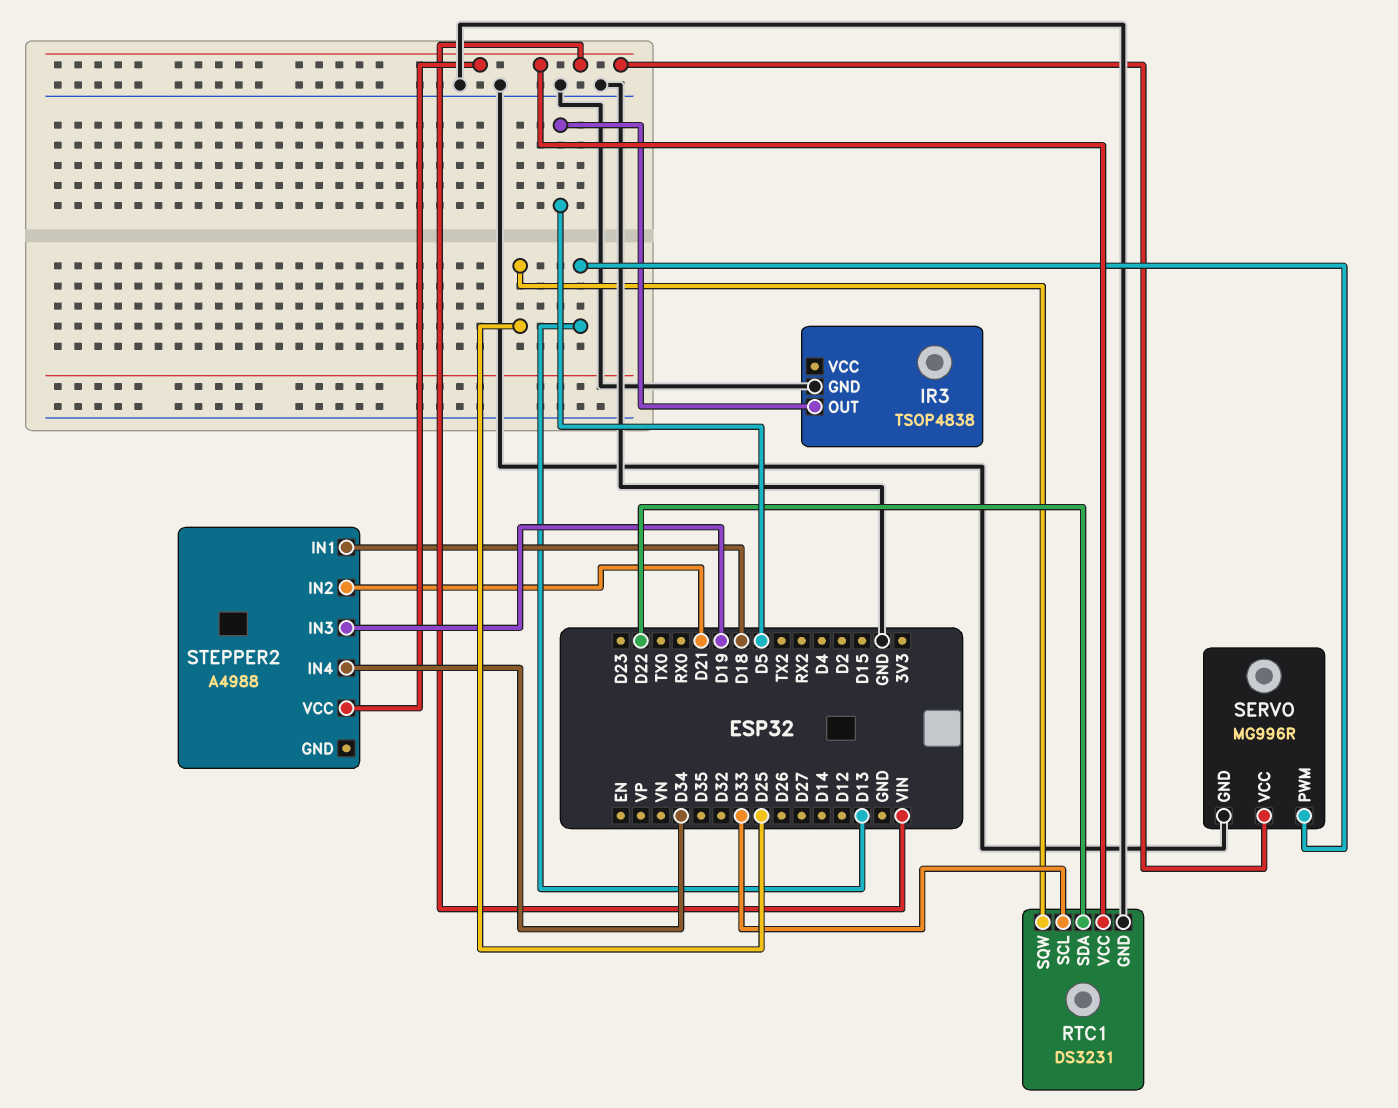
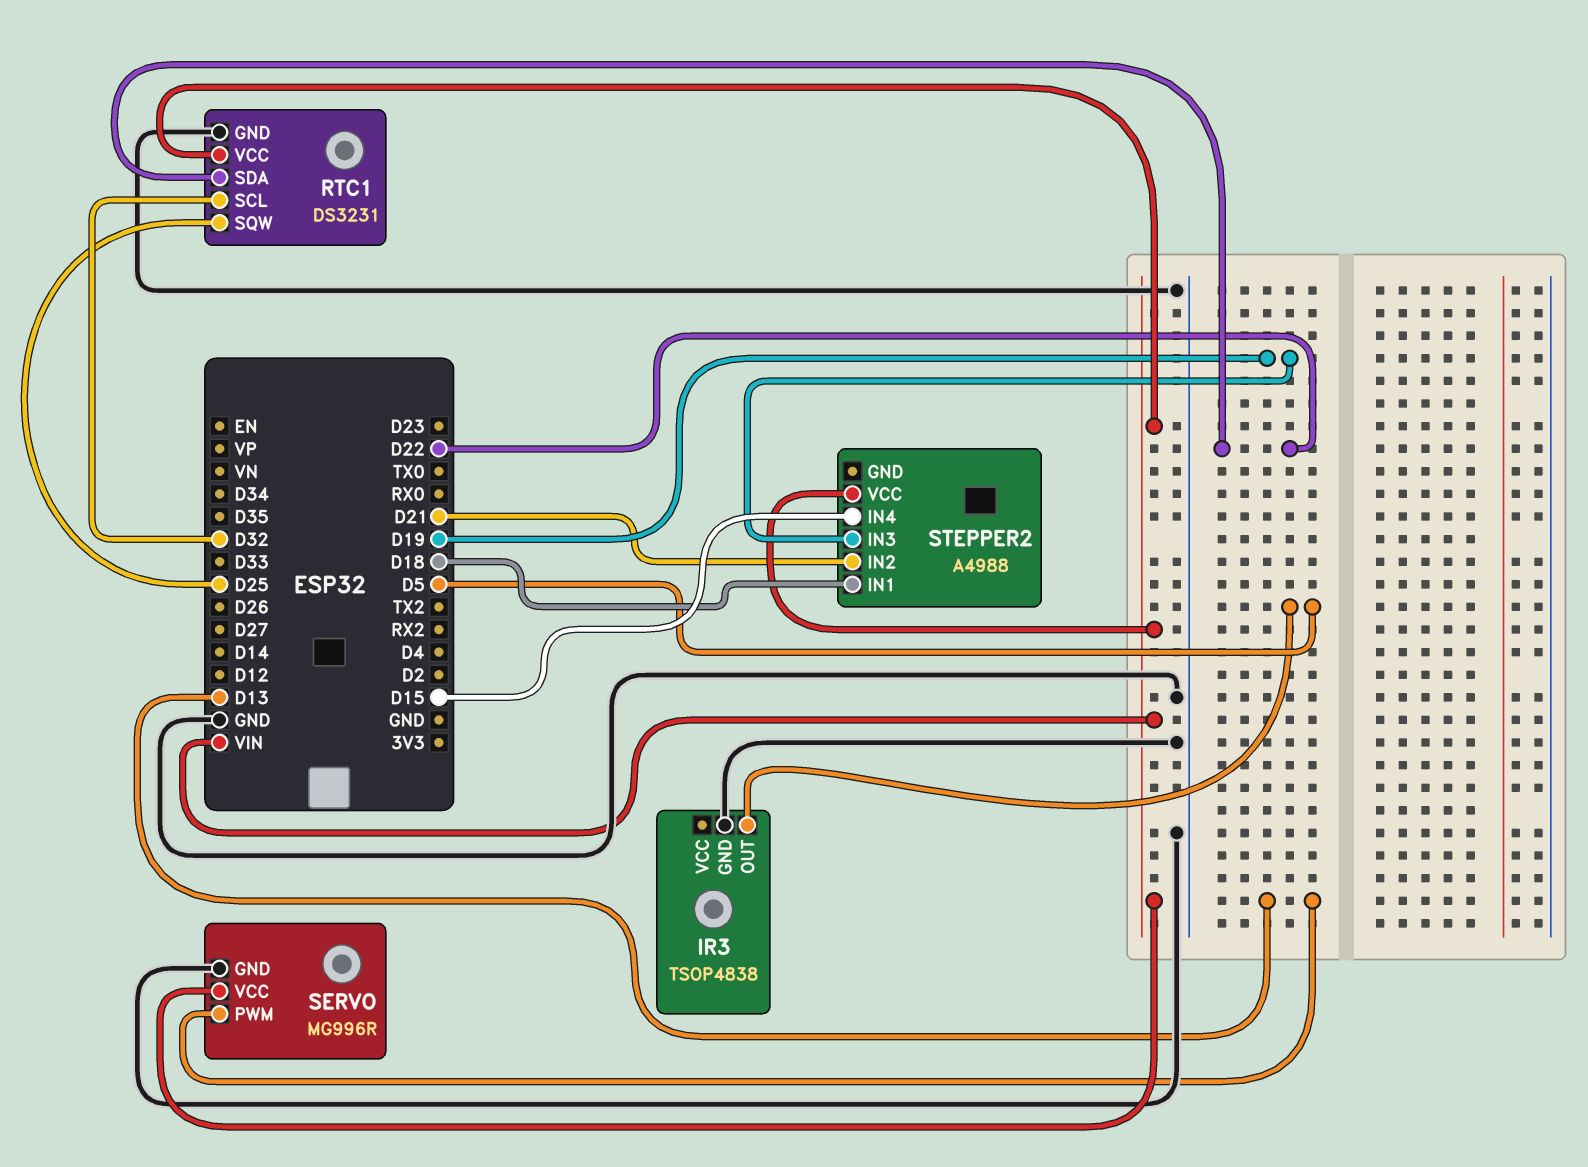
RTC1 pin SCL: D33 -> D32
STEPPER2 pin IN4: D34 -> D15

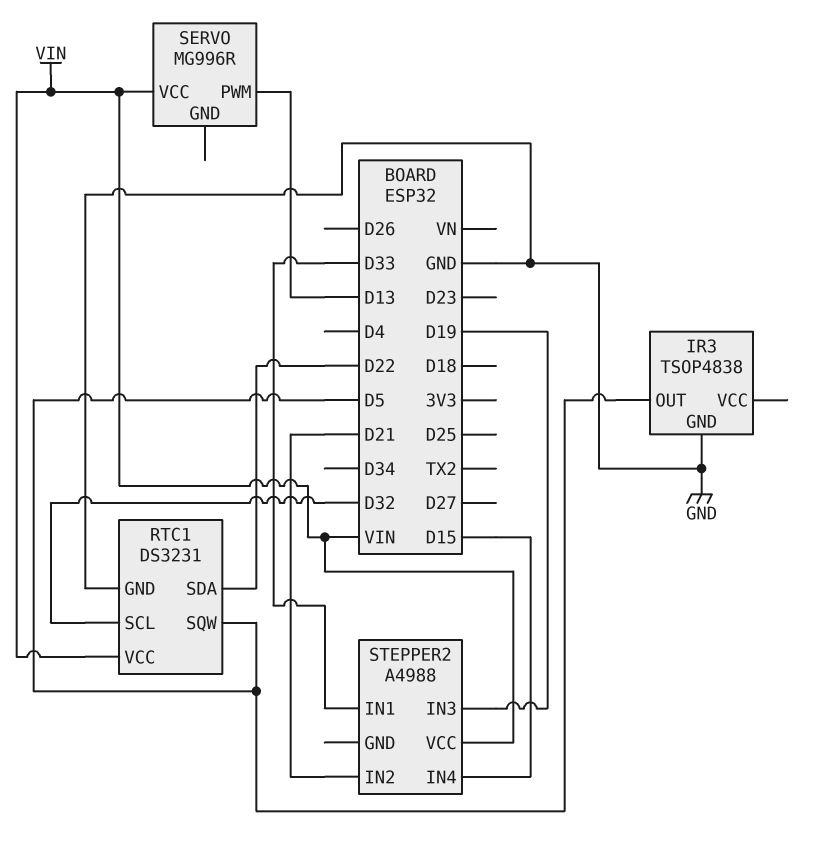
RTC1 pin SQW: D25 -> D5
SERVO pin GND: GND -> none
STEPPER2 pin IN1: D18 -> D33

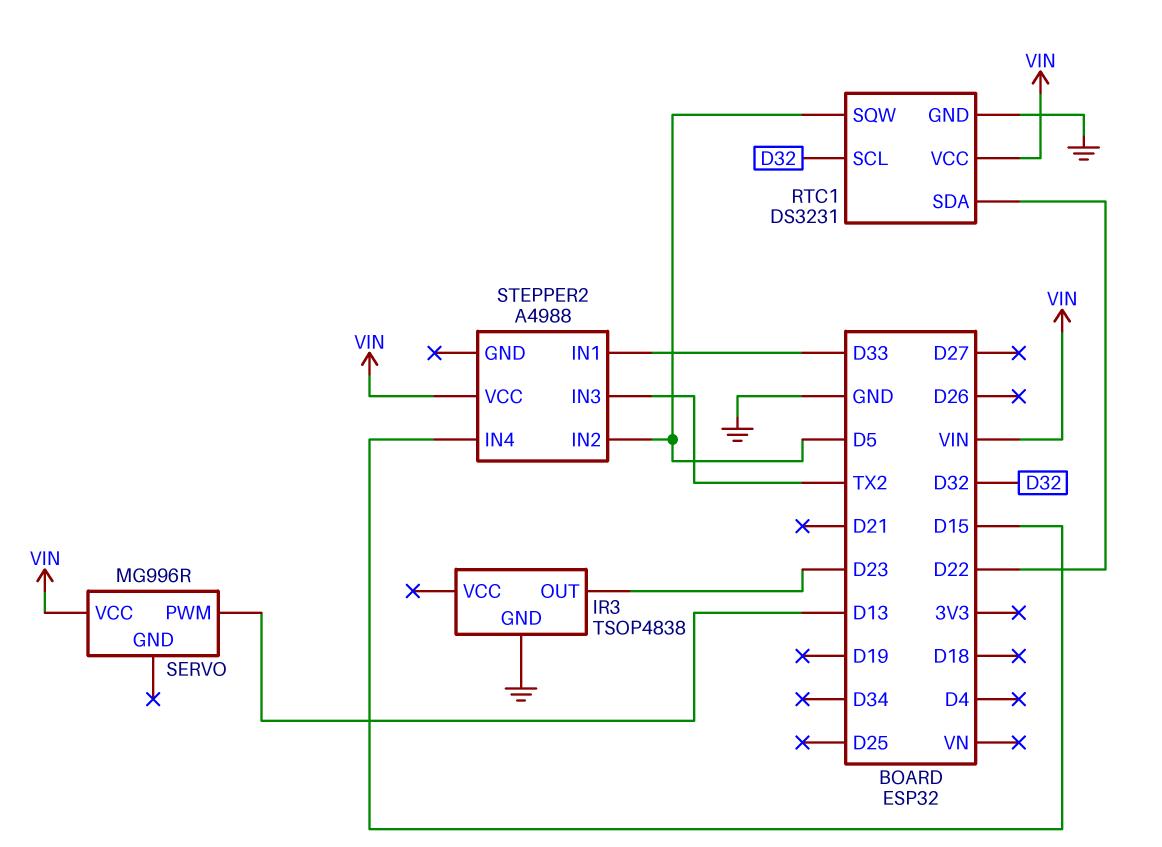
IR3 pin OUT: D5 -> D23
STEPPER2 pin IN2: D21 -> D5
STEPPER2 pin IN3: D19 -> TX2

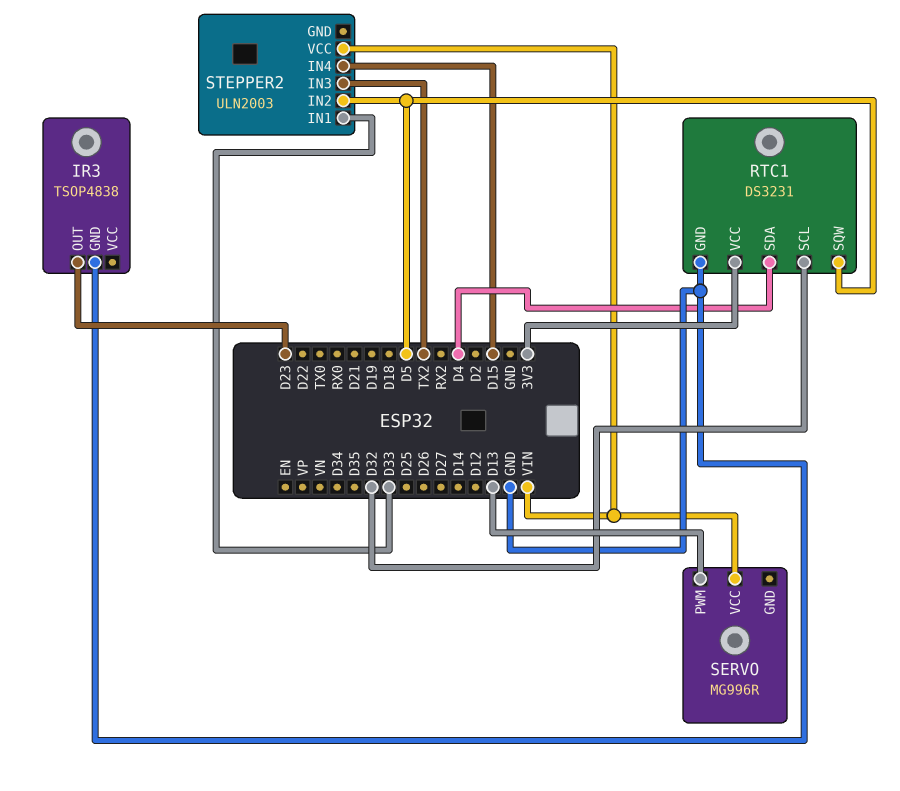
RTC1 pin SDA: D22 -> D4
RTC1 pin VCC: VIN -> 3V3
STEPPER2: A4988 -> ULN2003

